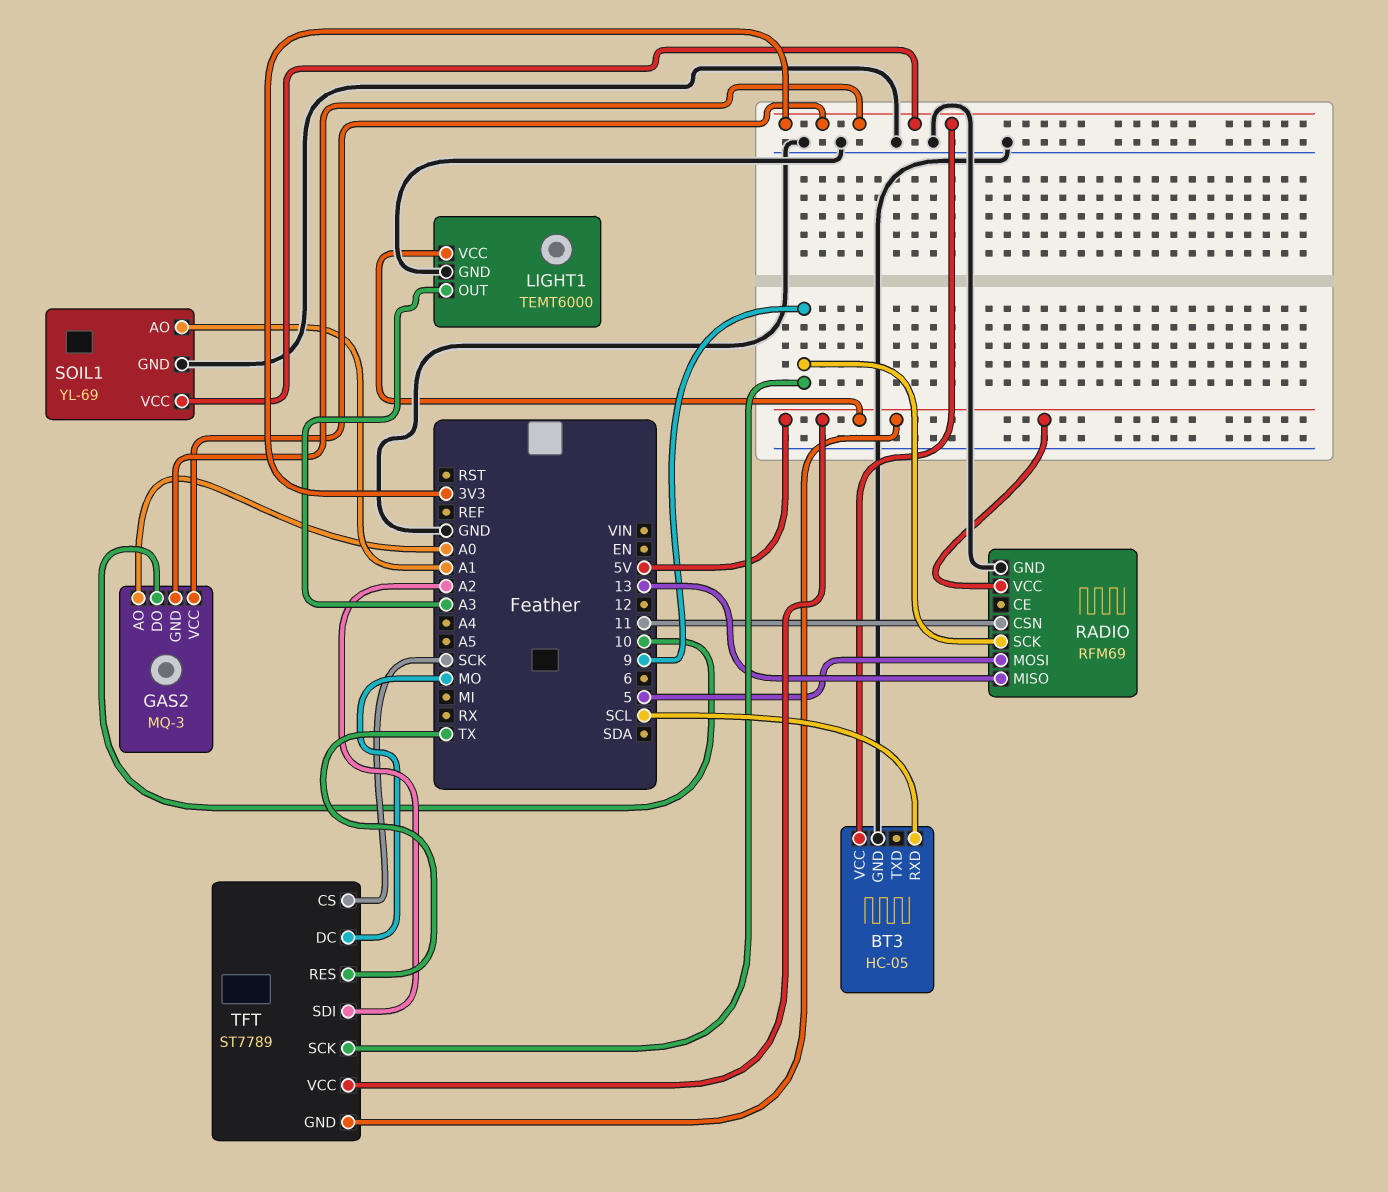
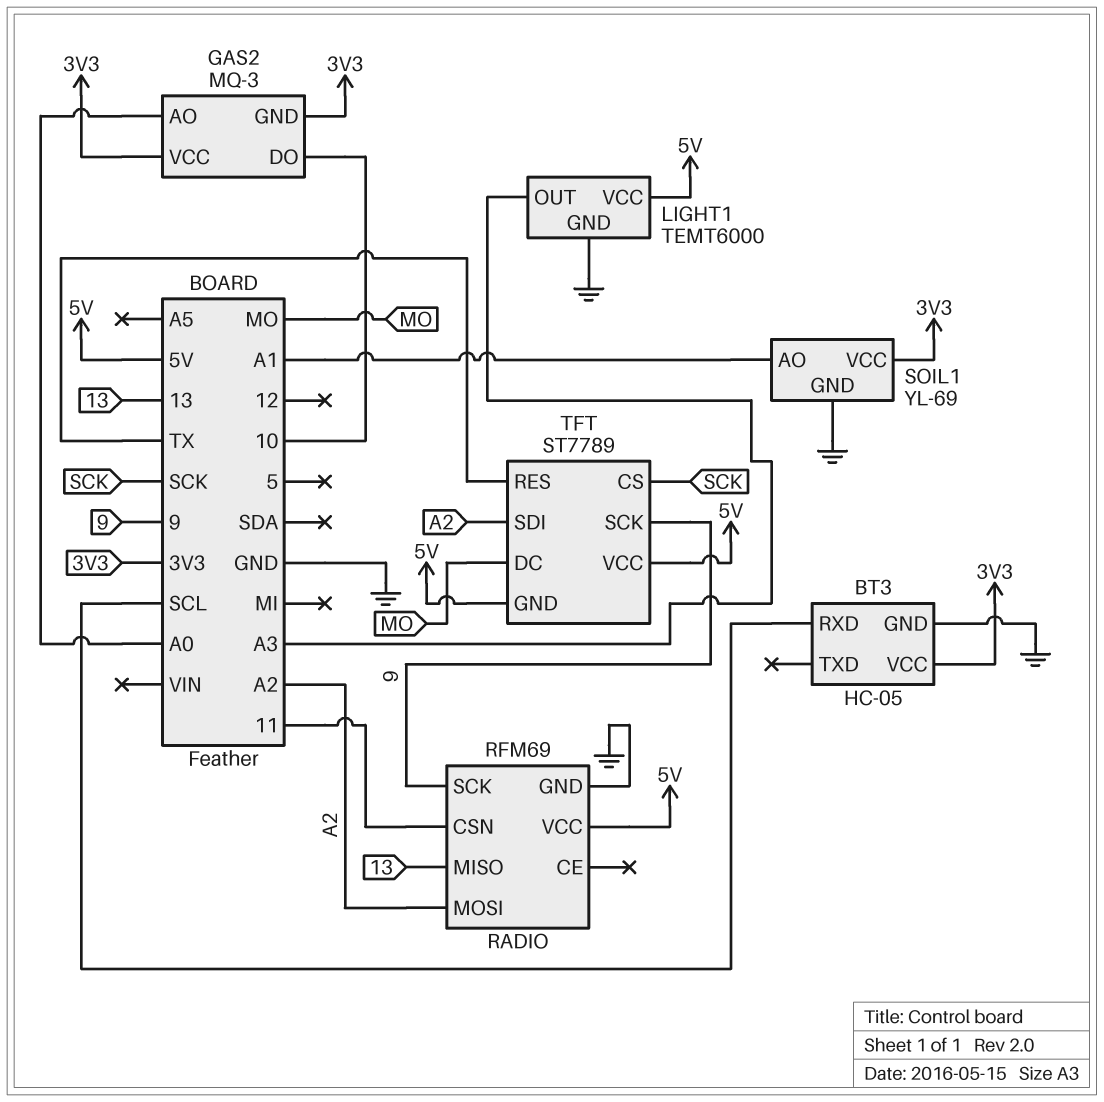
RADIO pin MOSI: 5 -> A2

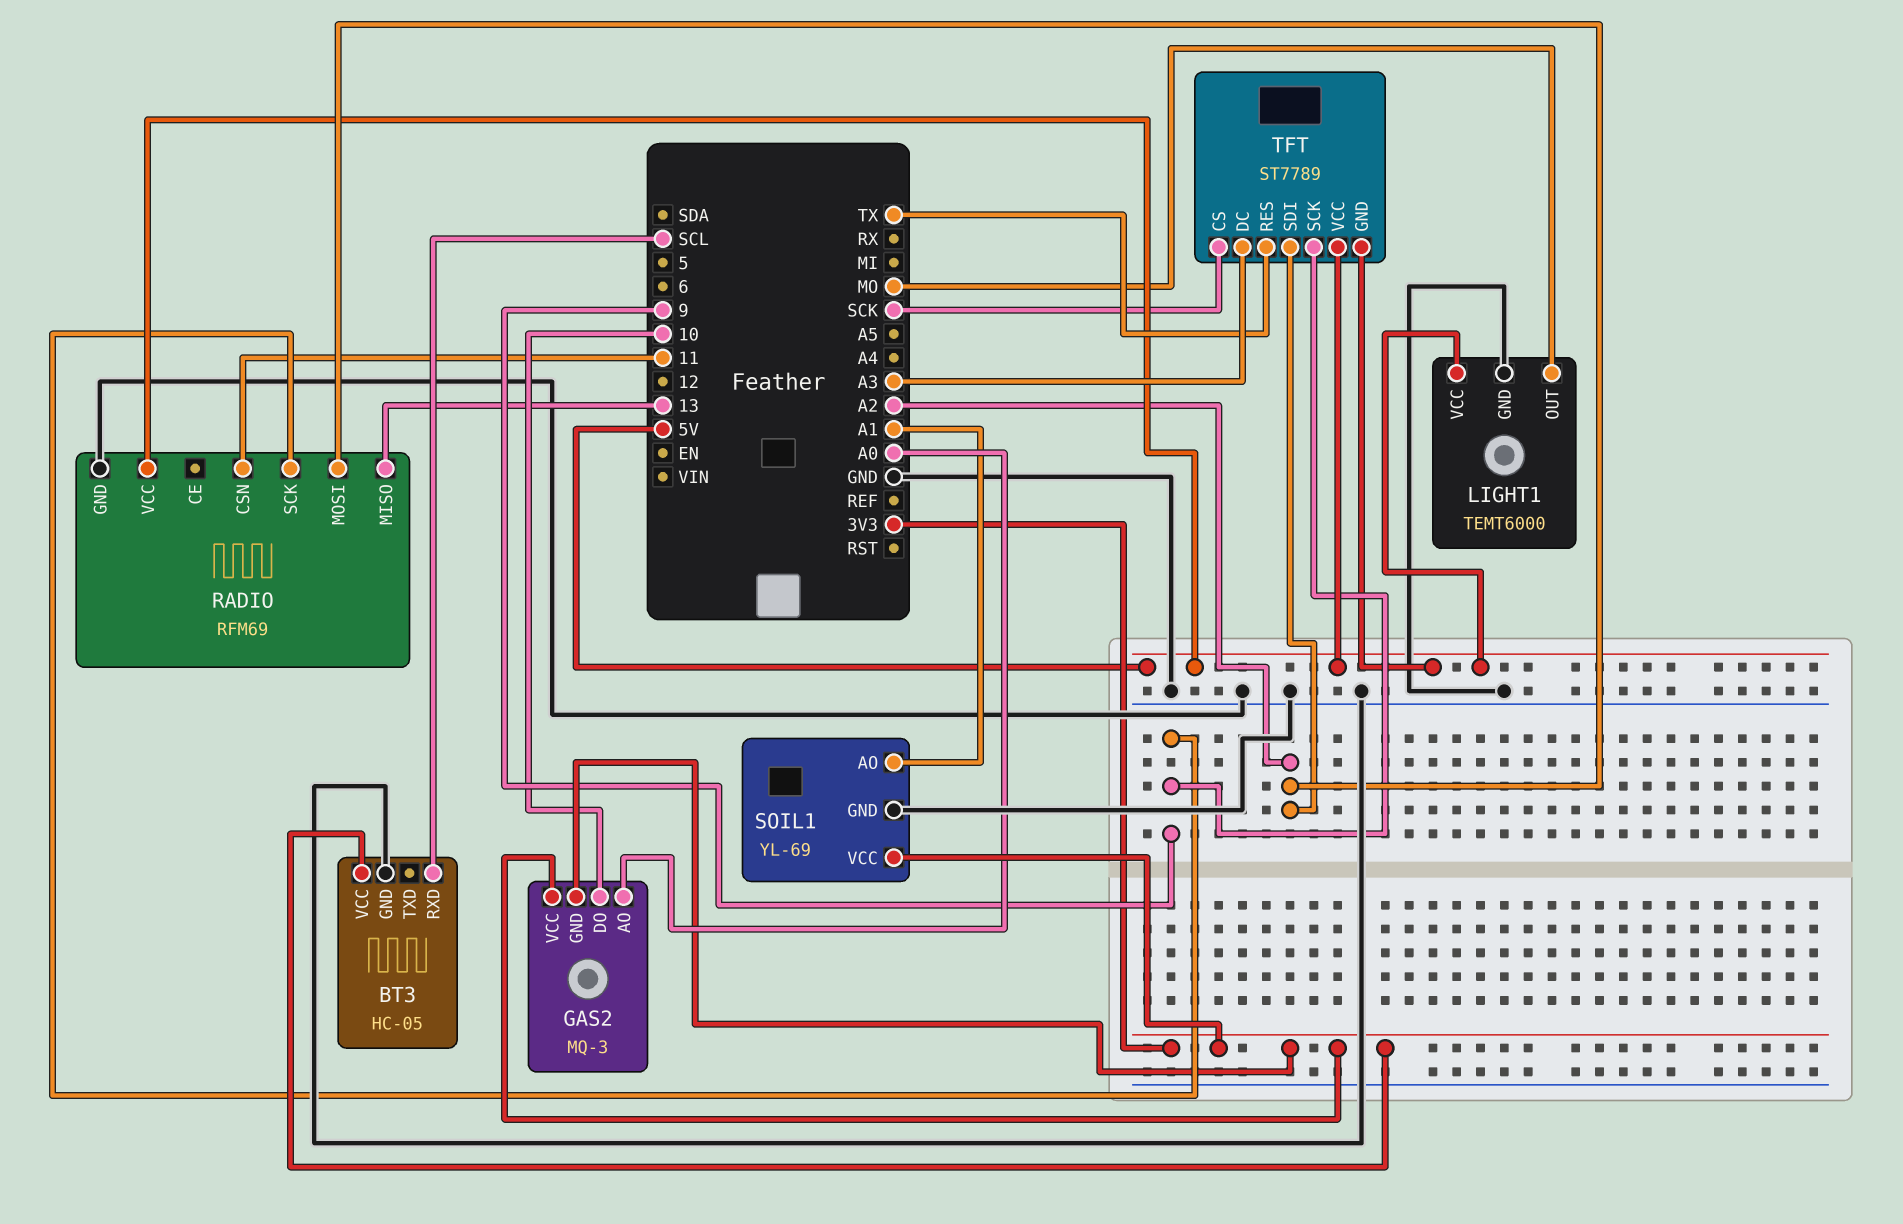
LIGHT1 pin OUT: A3 -> MO
TFT pin DC: MO -> A3

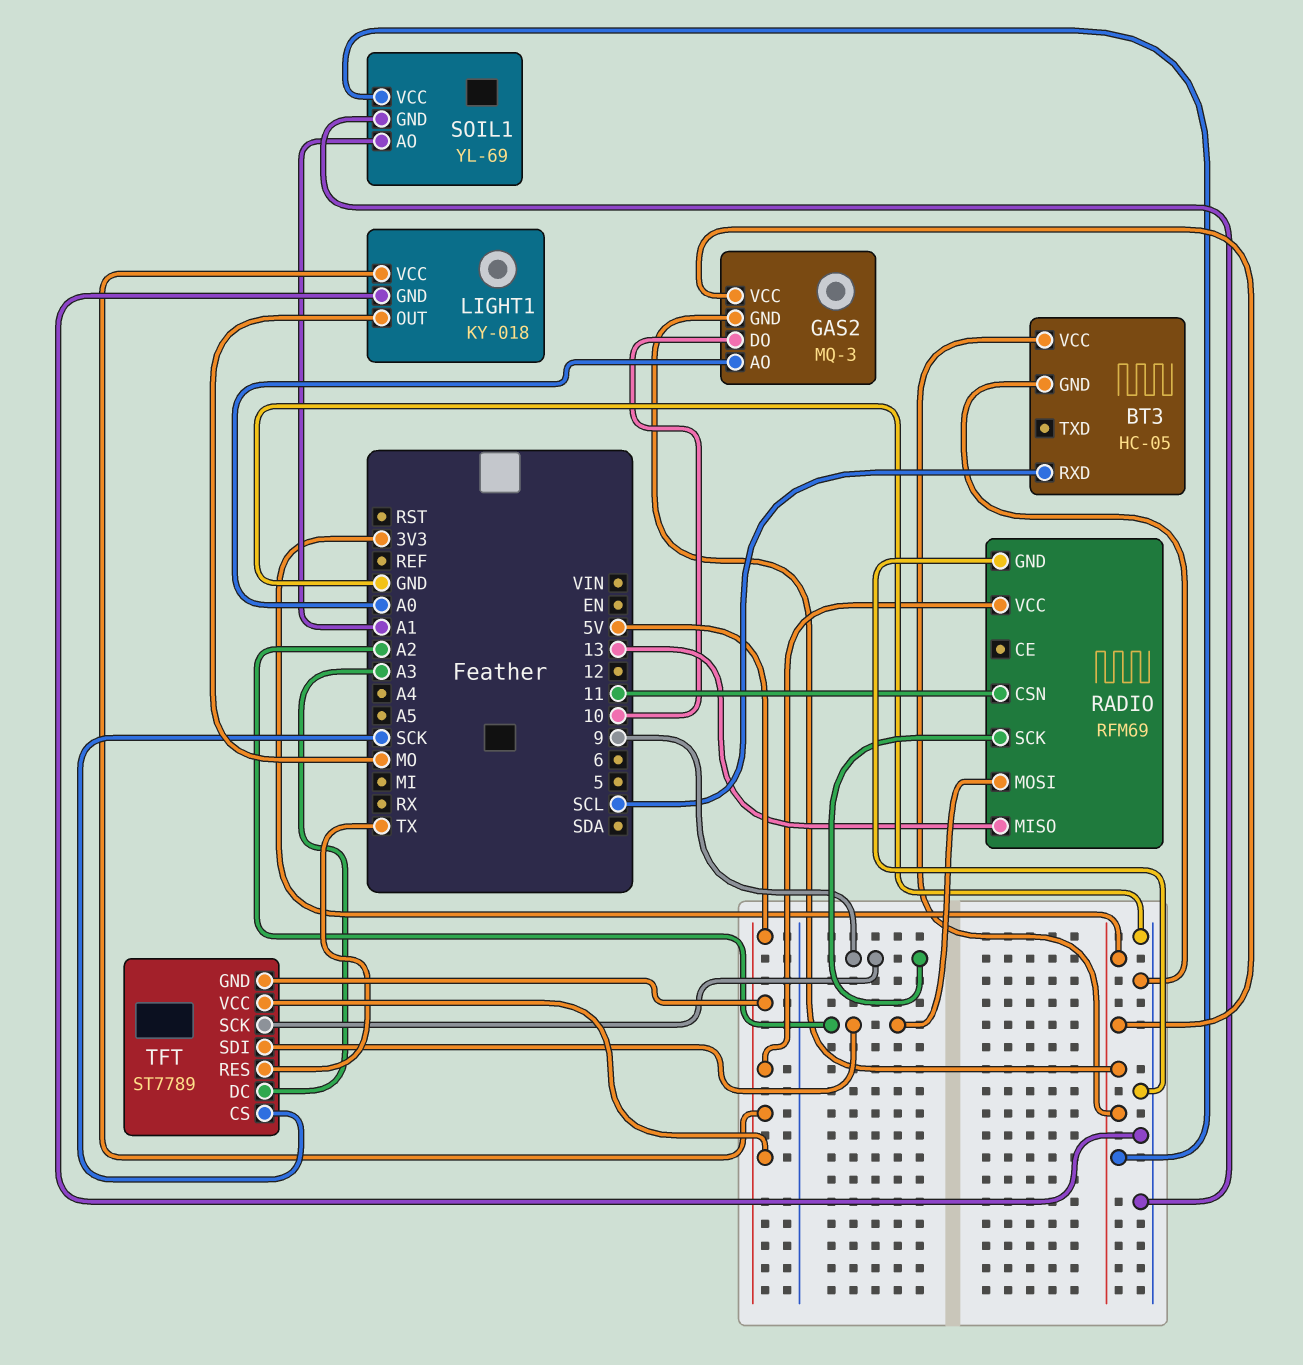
LIGHT1: TEMT6000 -> KY-018

